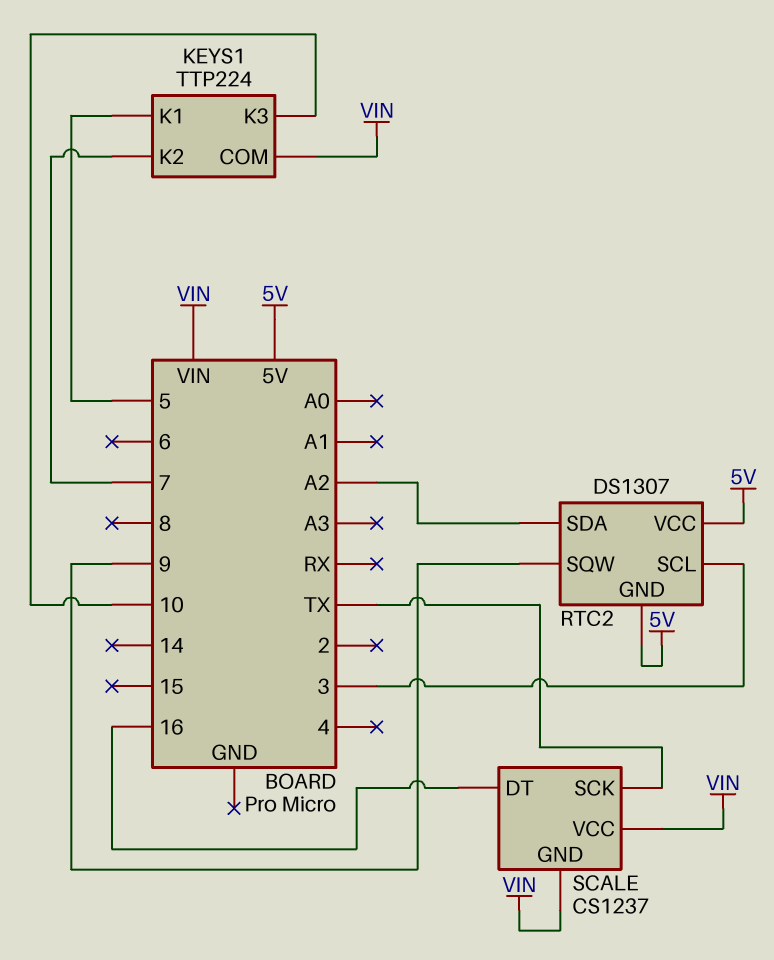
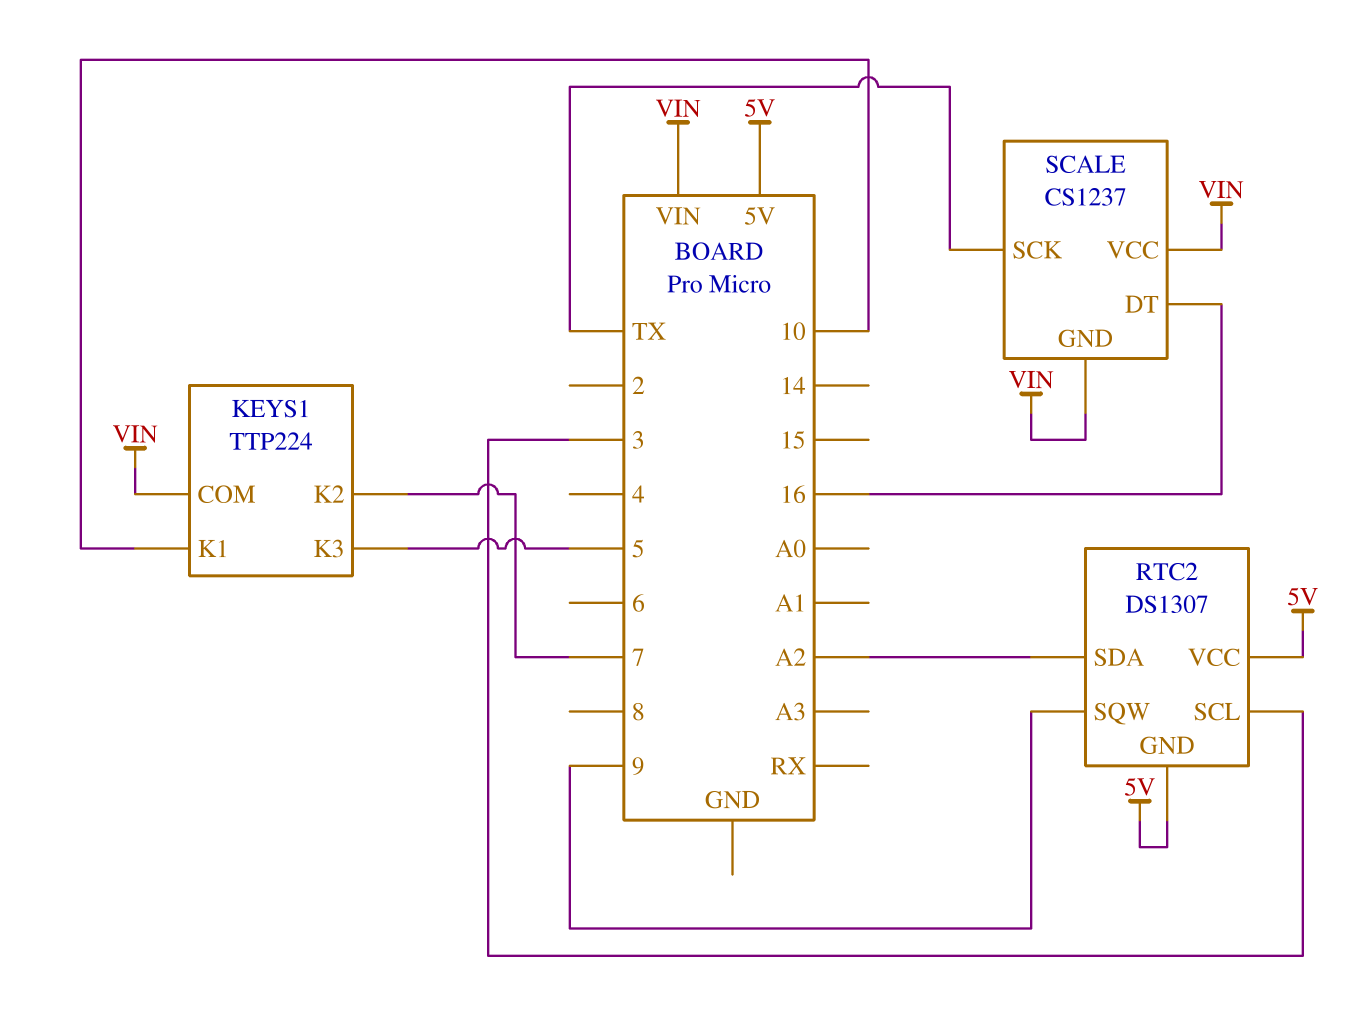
KEYS1 pin K1: 5 -> 10
KEYS1 pin K3: 10 -> 5

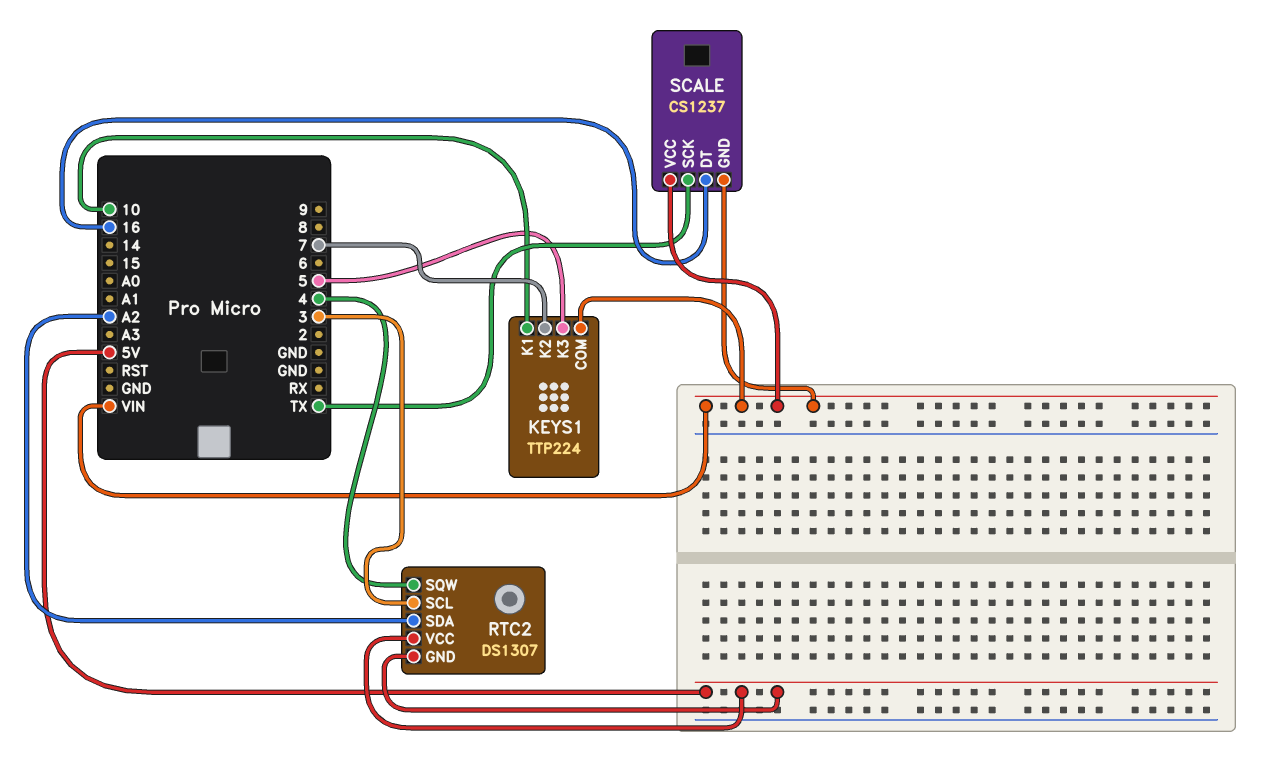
RTC2 pin SQW: 9 -> 4

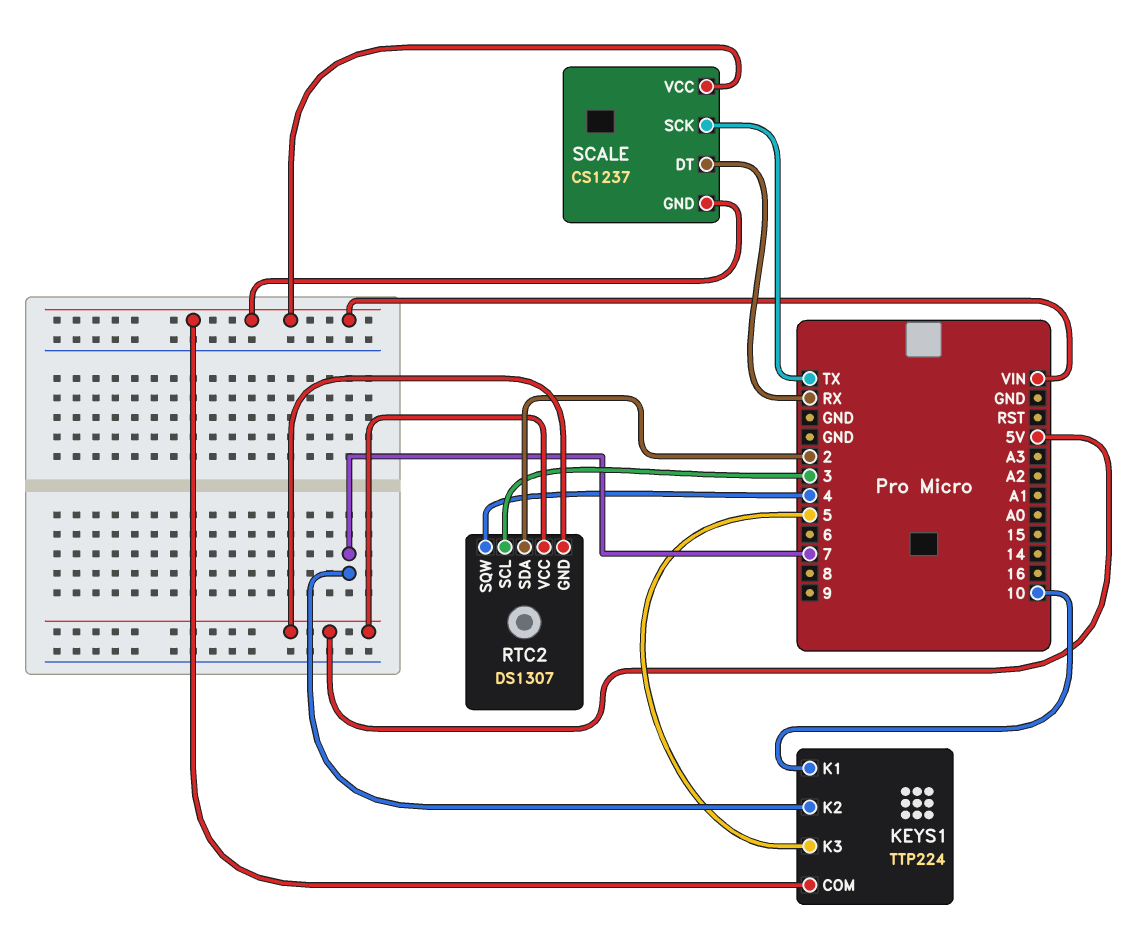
RTC2 pin SDA: A2 -> 2
SCALE pin DT: 16 -> RX

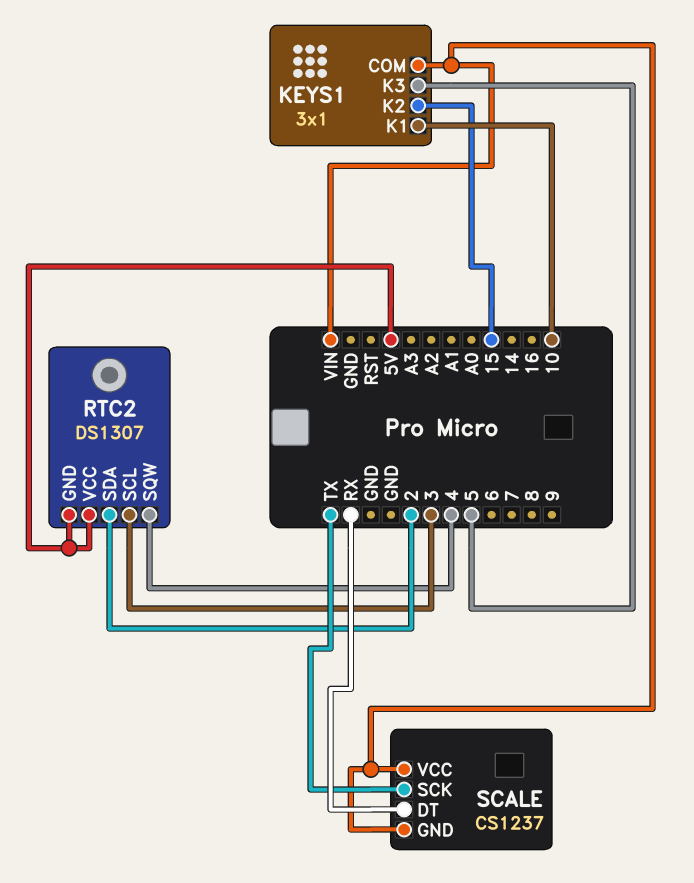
KEYS1: TTP224 -> 3x1
KEYS1 pin K2: 7 -> 15

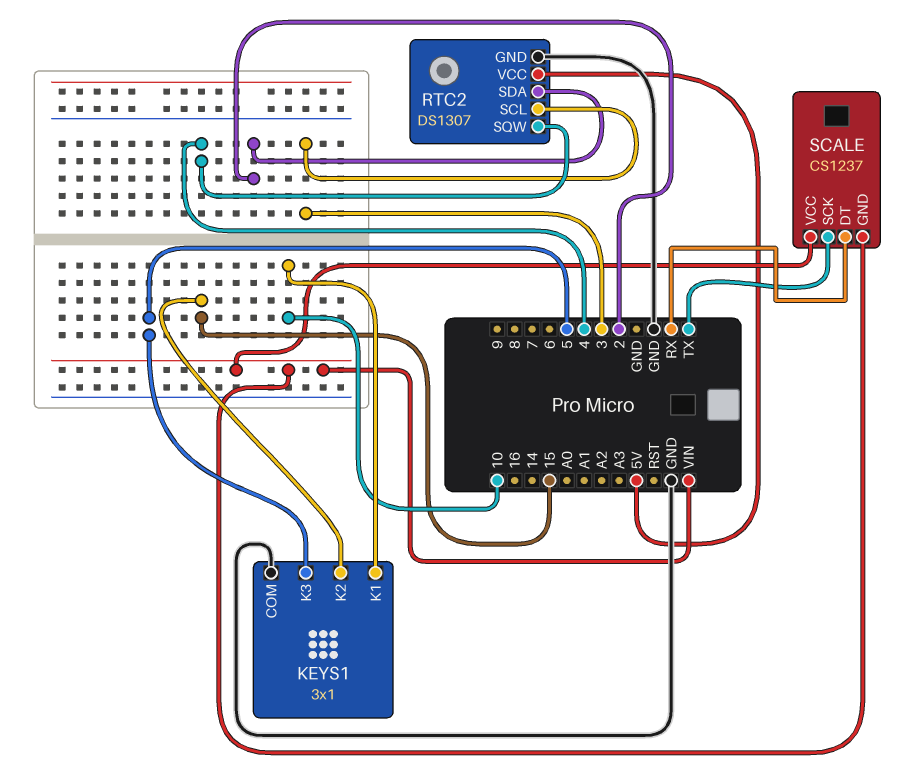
KEYS1 pin COM: VIN -> GND
RTC2 pin GND: 5V -> GND

